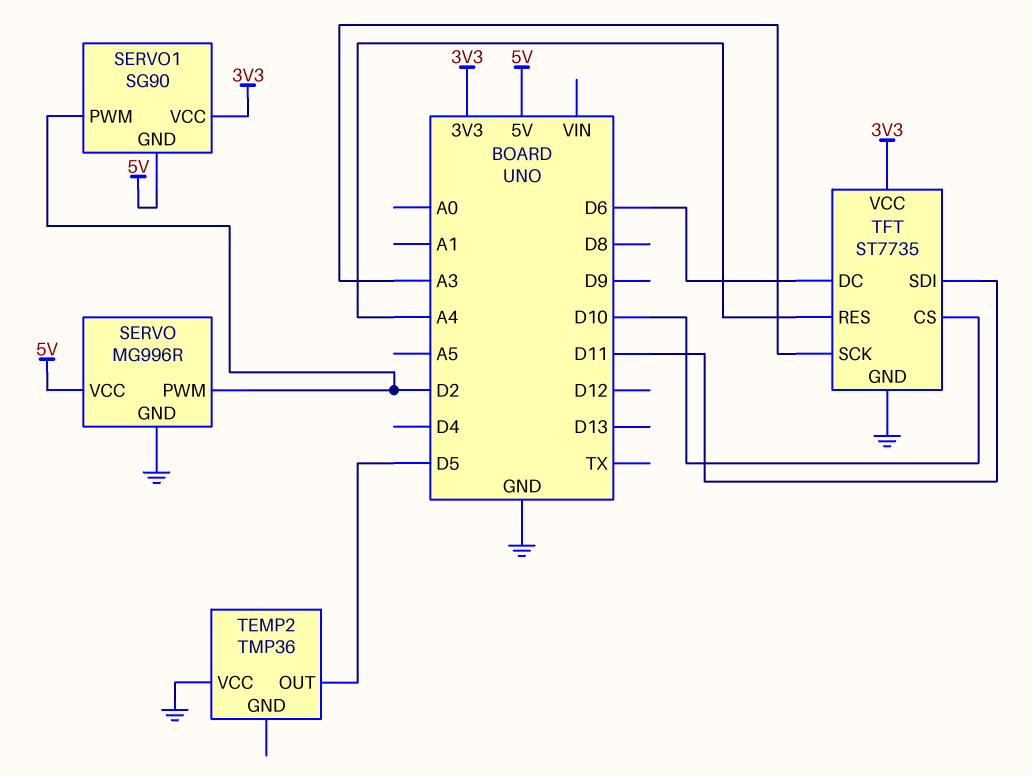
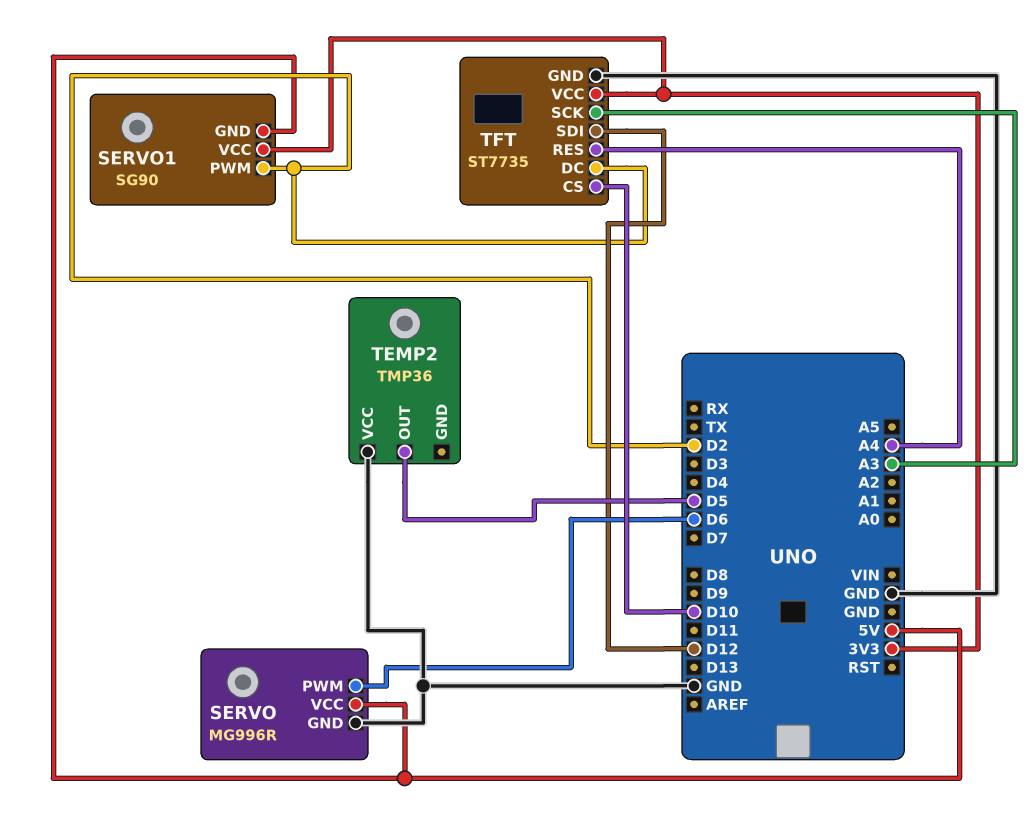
SERVO pin PWM: D2 -> D6
TFT pin DC: D6 -> D2
TFT pin SDI: D11 -> D12

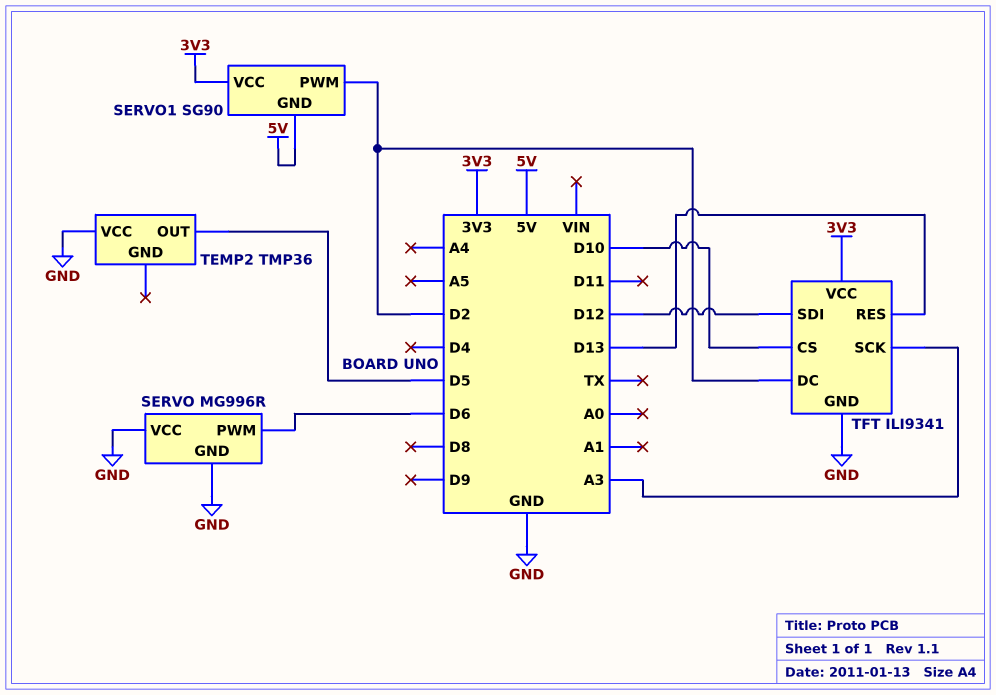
SERVO pin VCC: 5V -> GND
TFT: ST7735 -> ILI9341
TFT pin RES: A4 -> D13

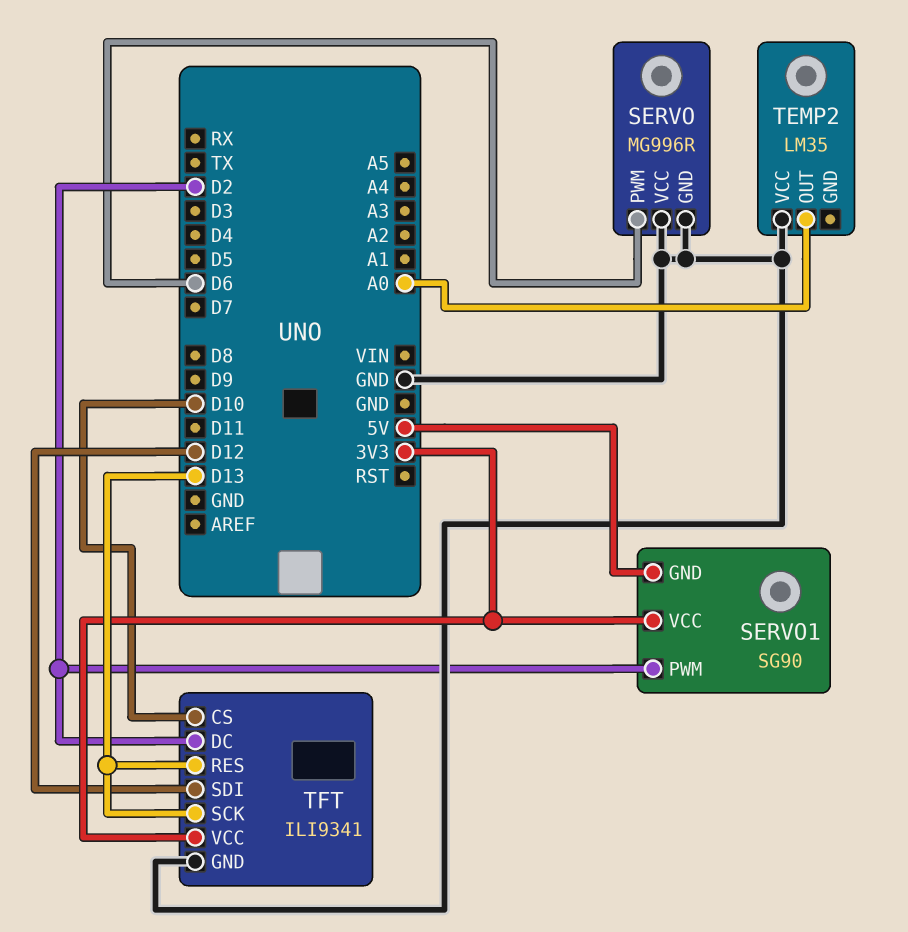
TEMP2: TMP36 -> LM35
TEMP2 pin OUT: D5 -> A0
TFT pin SCK: A3 -> D13

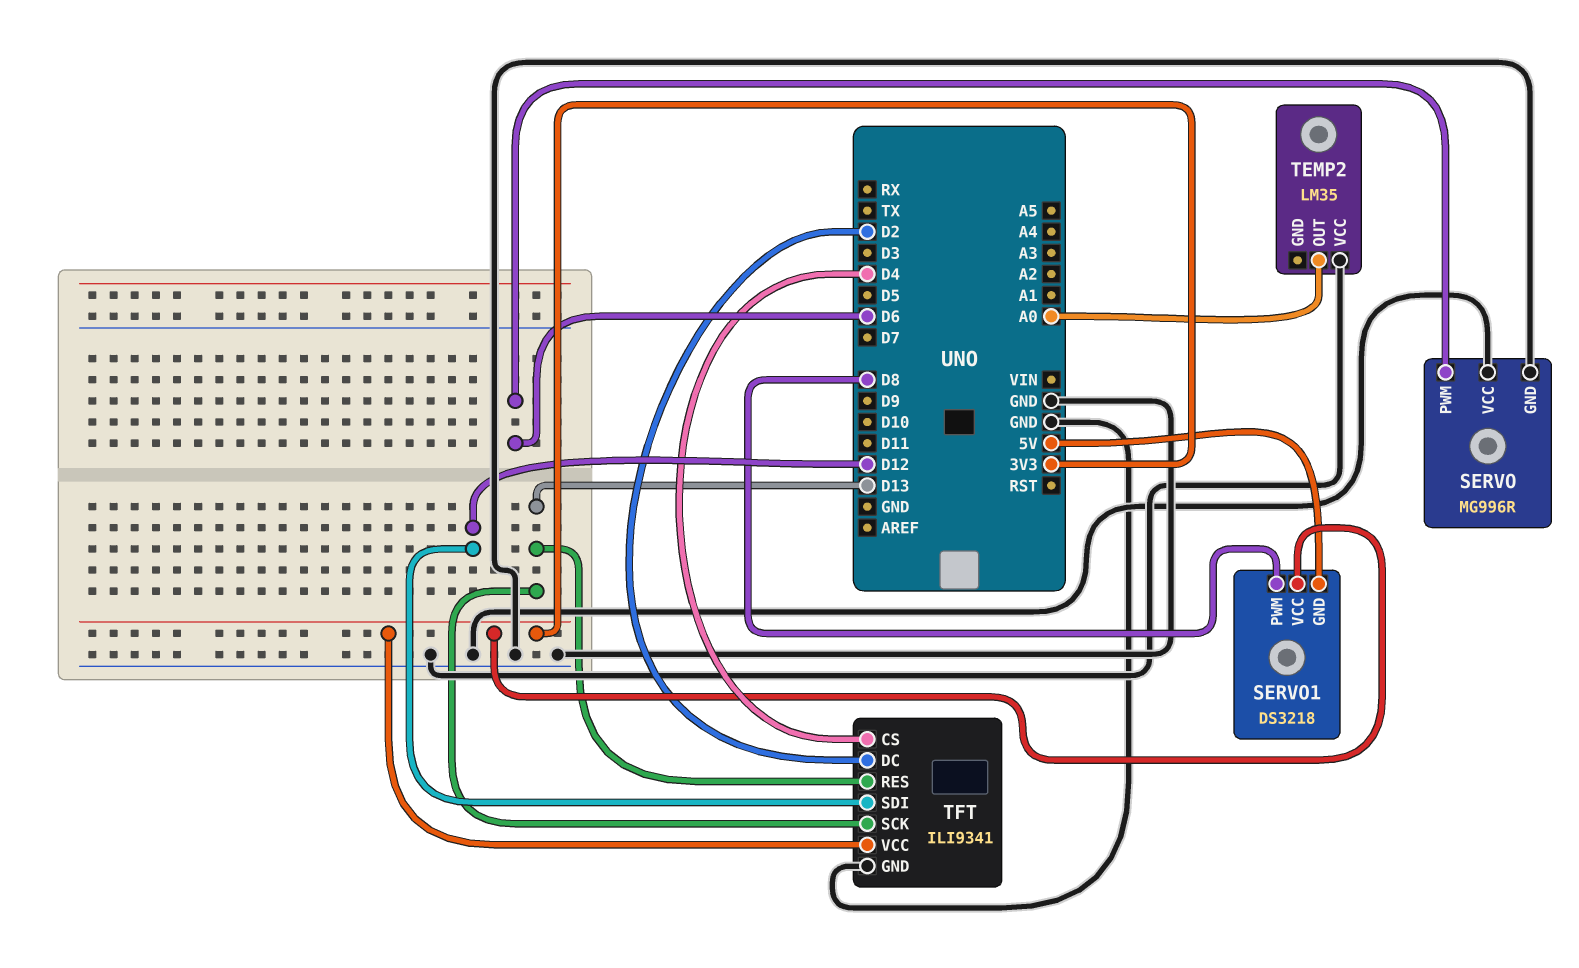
SERVO1: SG90 -> DS3218
SERVO1 pin PWM: D2 -> D8
TFT pin CS: D10 -> D4

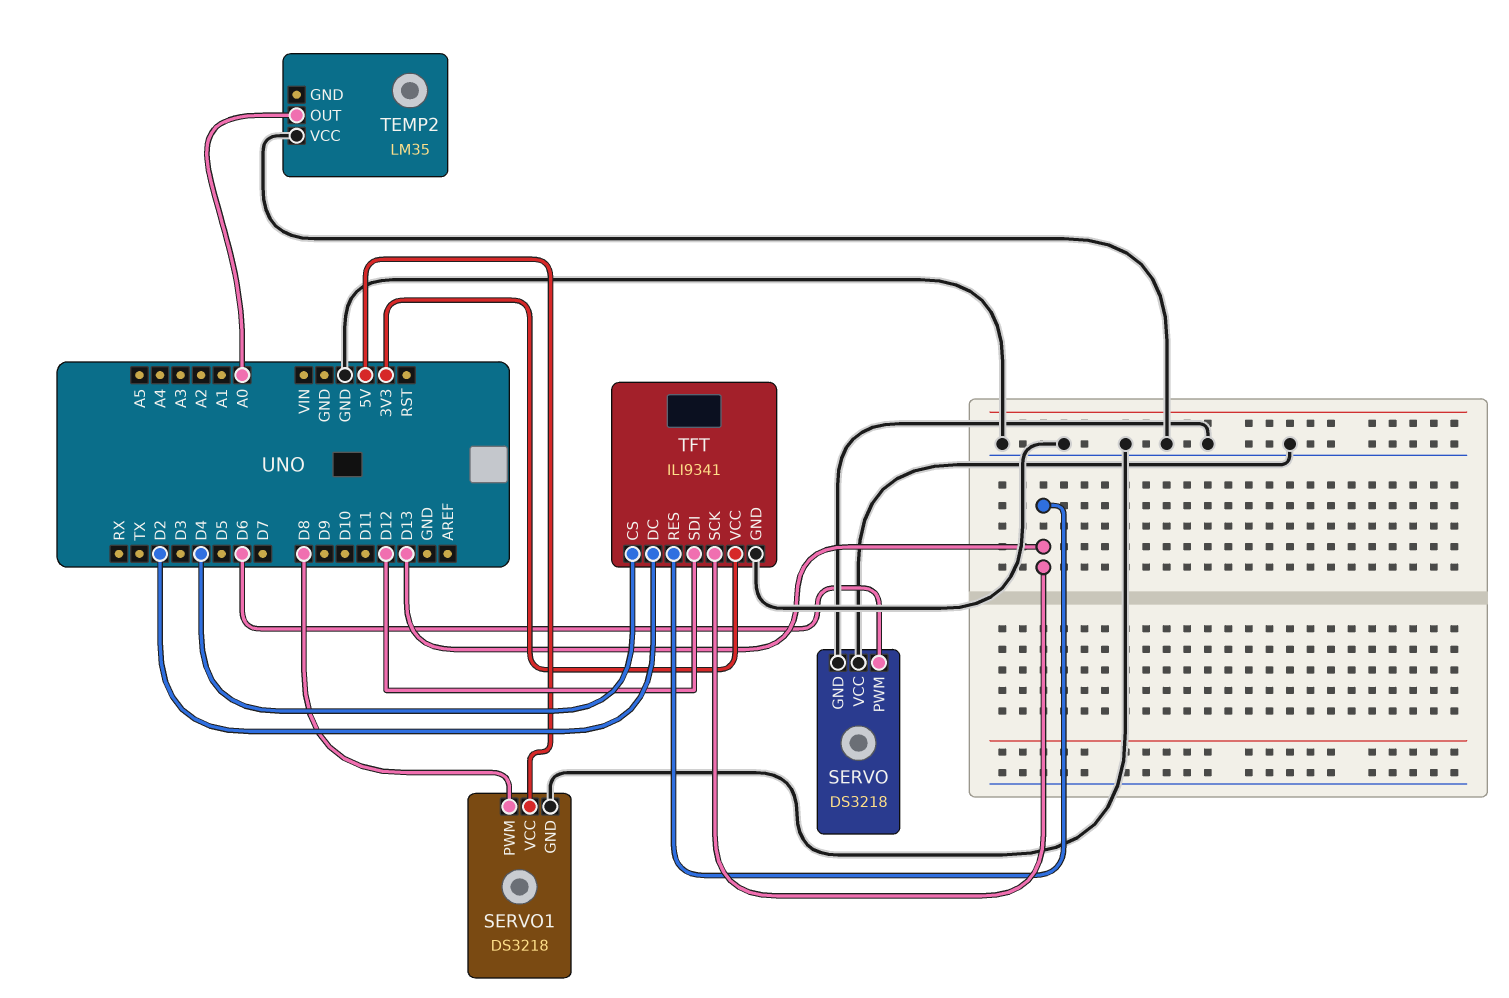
SERVO: MG996R -> DS3218
SERVO1 pin GND: 5V -> GND
SERVO1 pin VCC: 3V3 -> 5V

